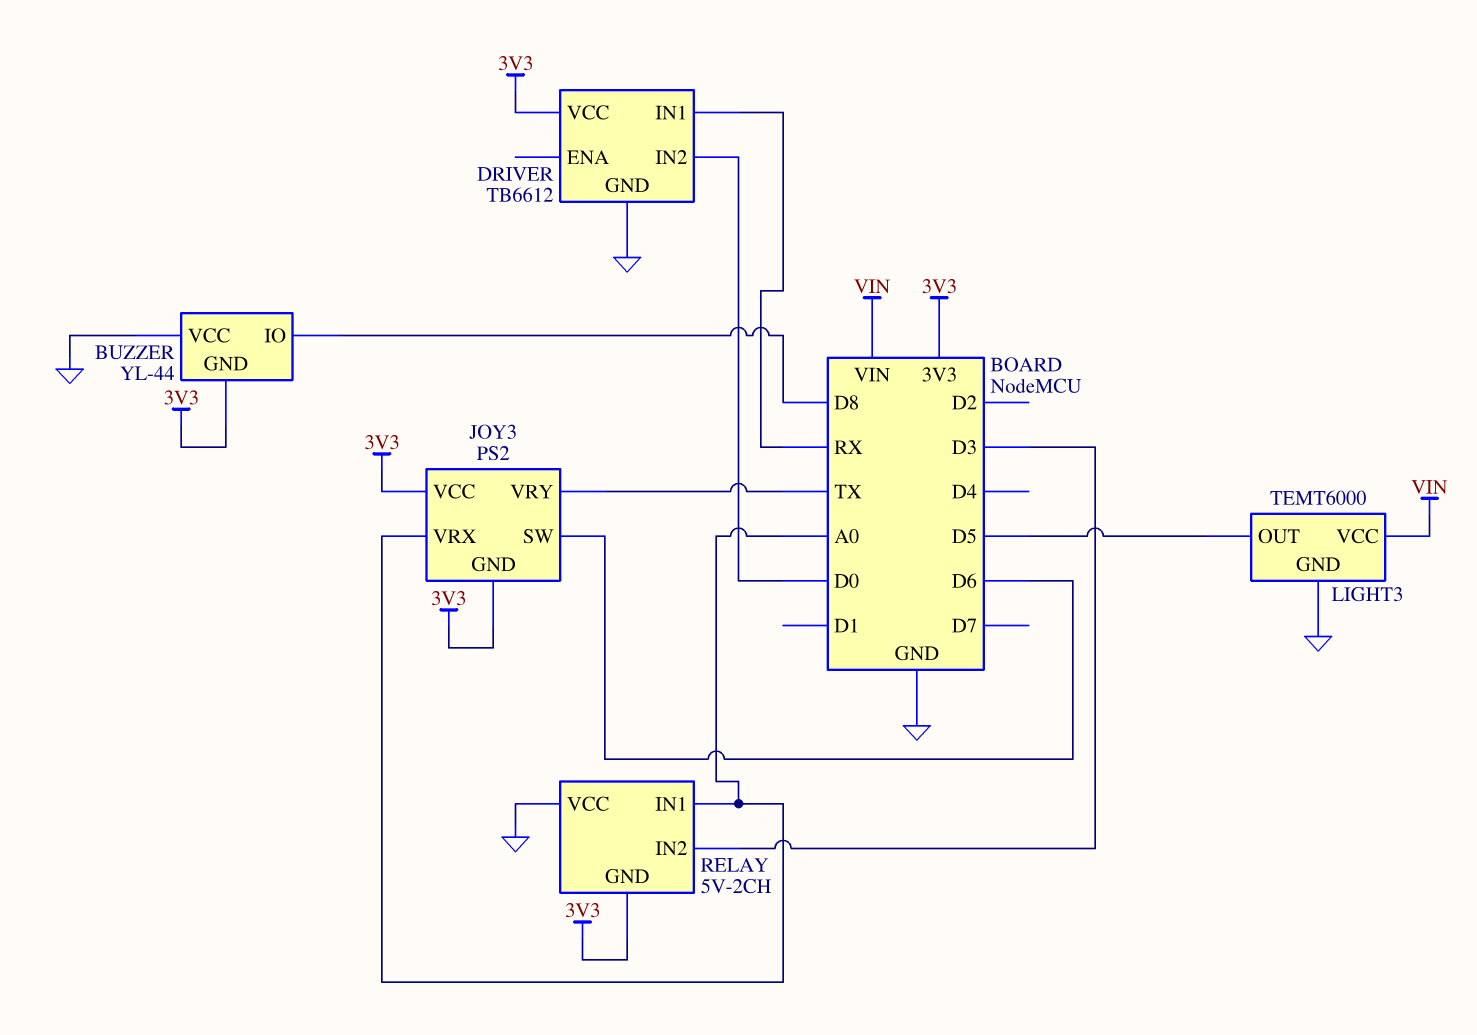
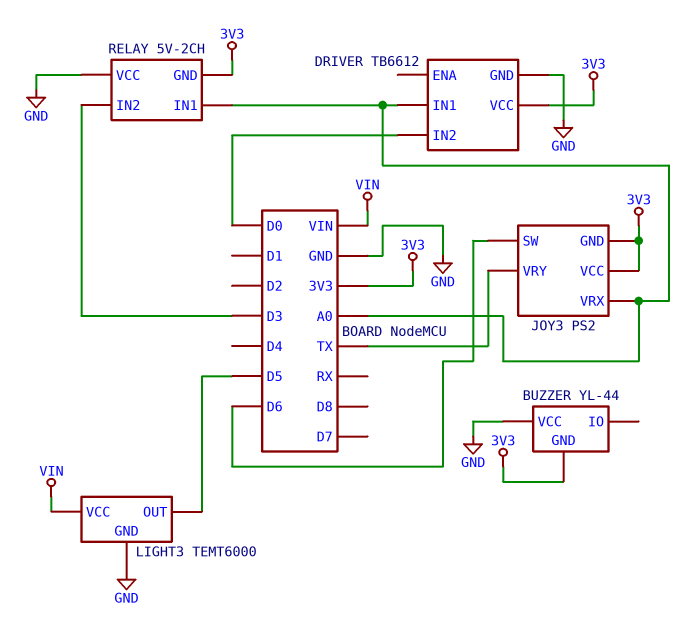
BUZZER pin IO: D8 -> none
DRIVER pin IN1: RX -> A0

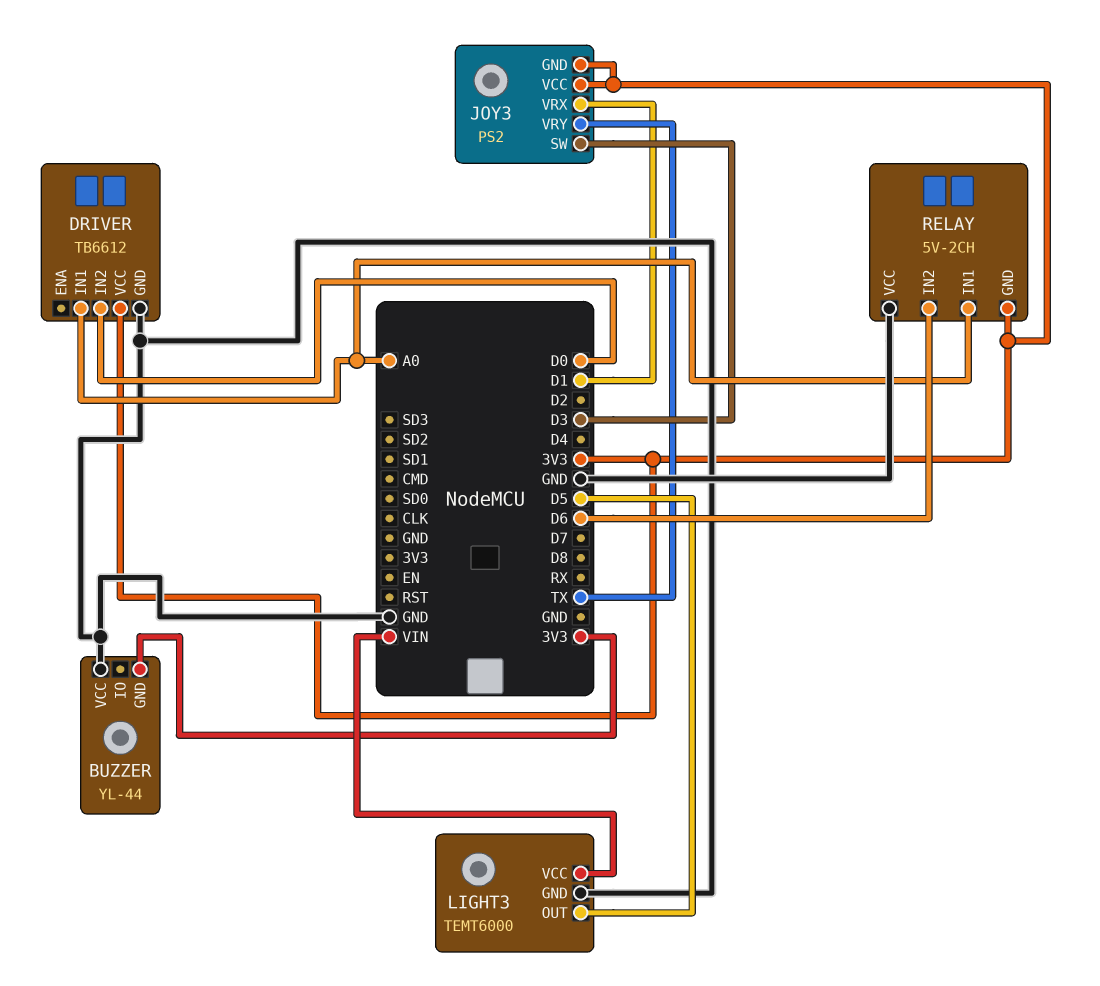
JOY3 pin SW: D6 -> D3
JOY3 pin VRX: A0 -> D1
RELAY pin IN2: D3 -> D6

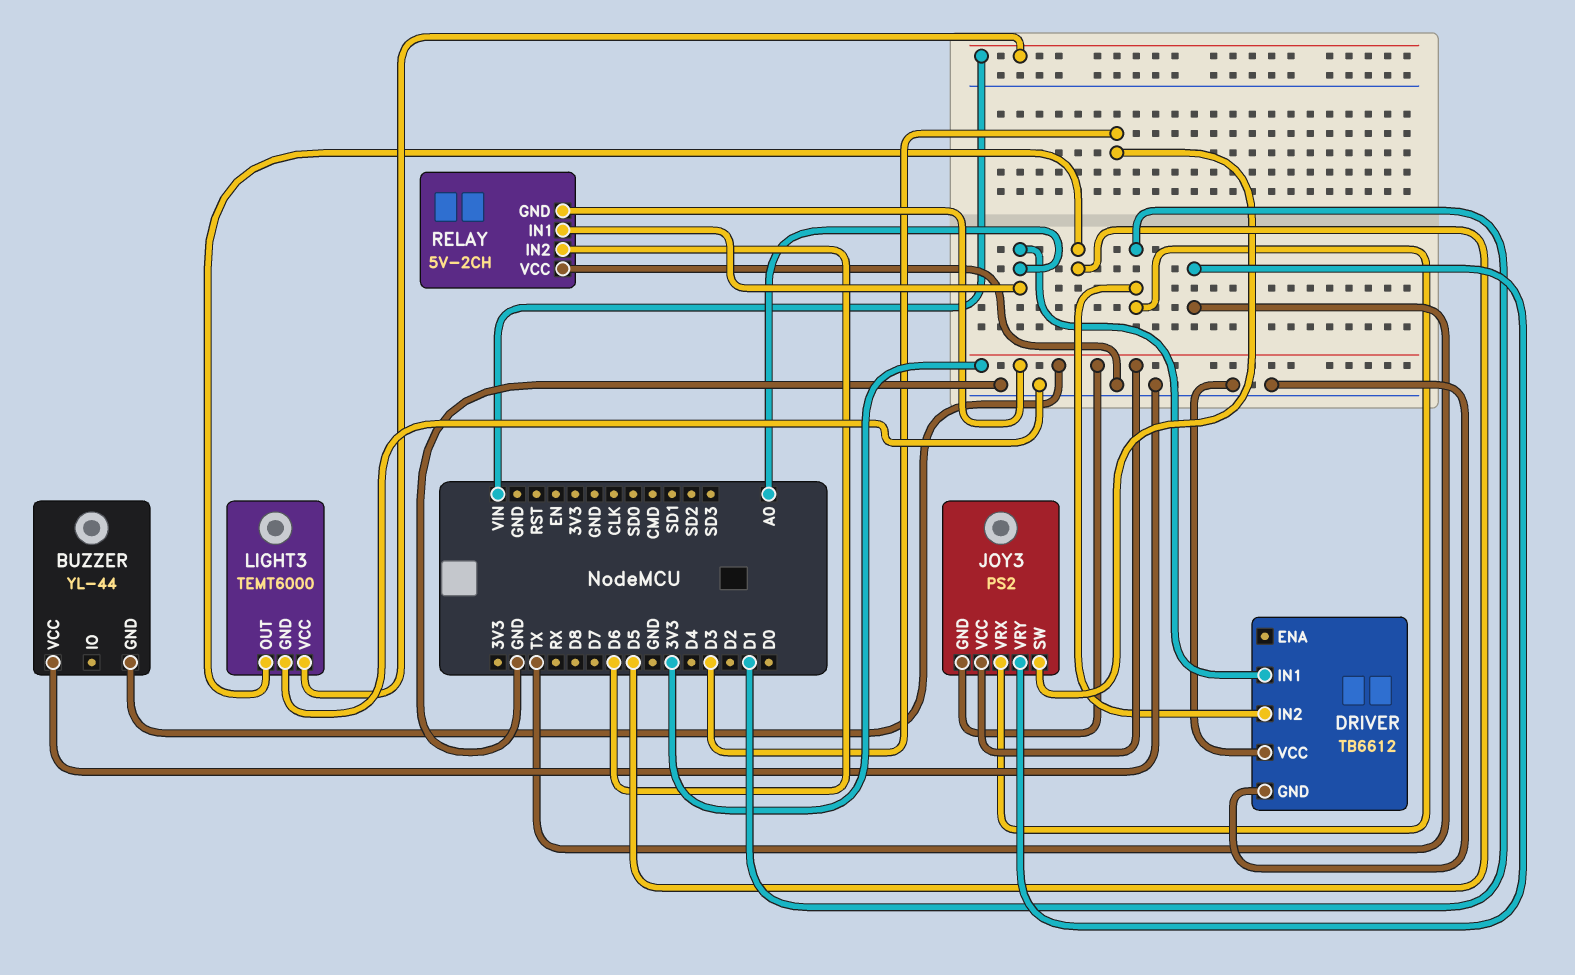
DRIVER pin IN2: D0 -> D1
DRIVER pin VCC: 3V3 -> GND

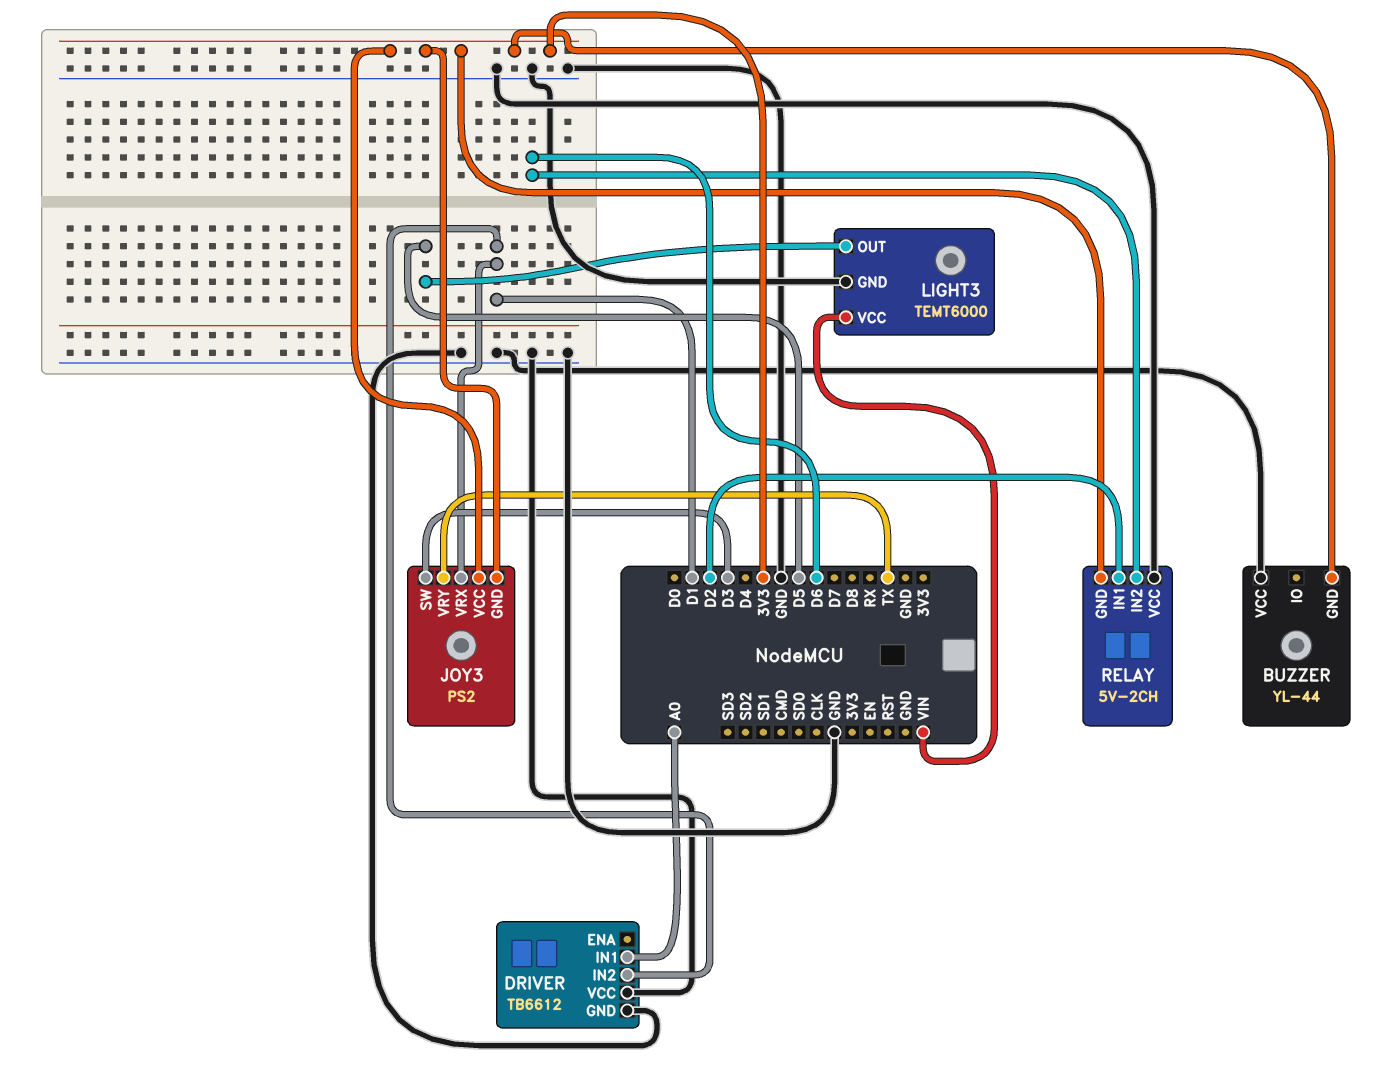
RELAY pin IN1: A0 -> D2

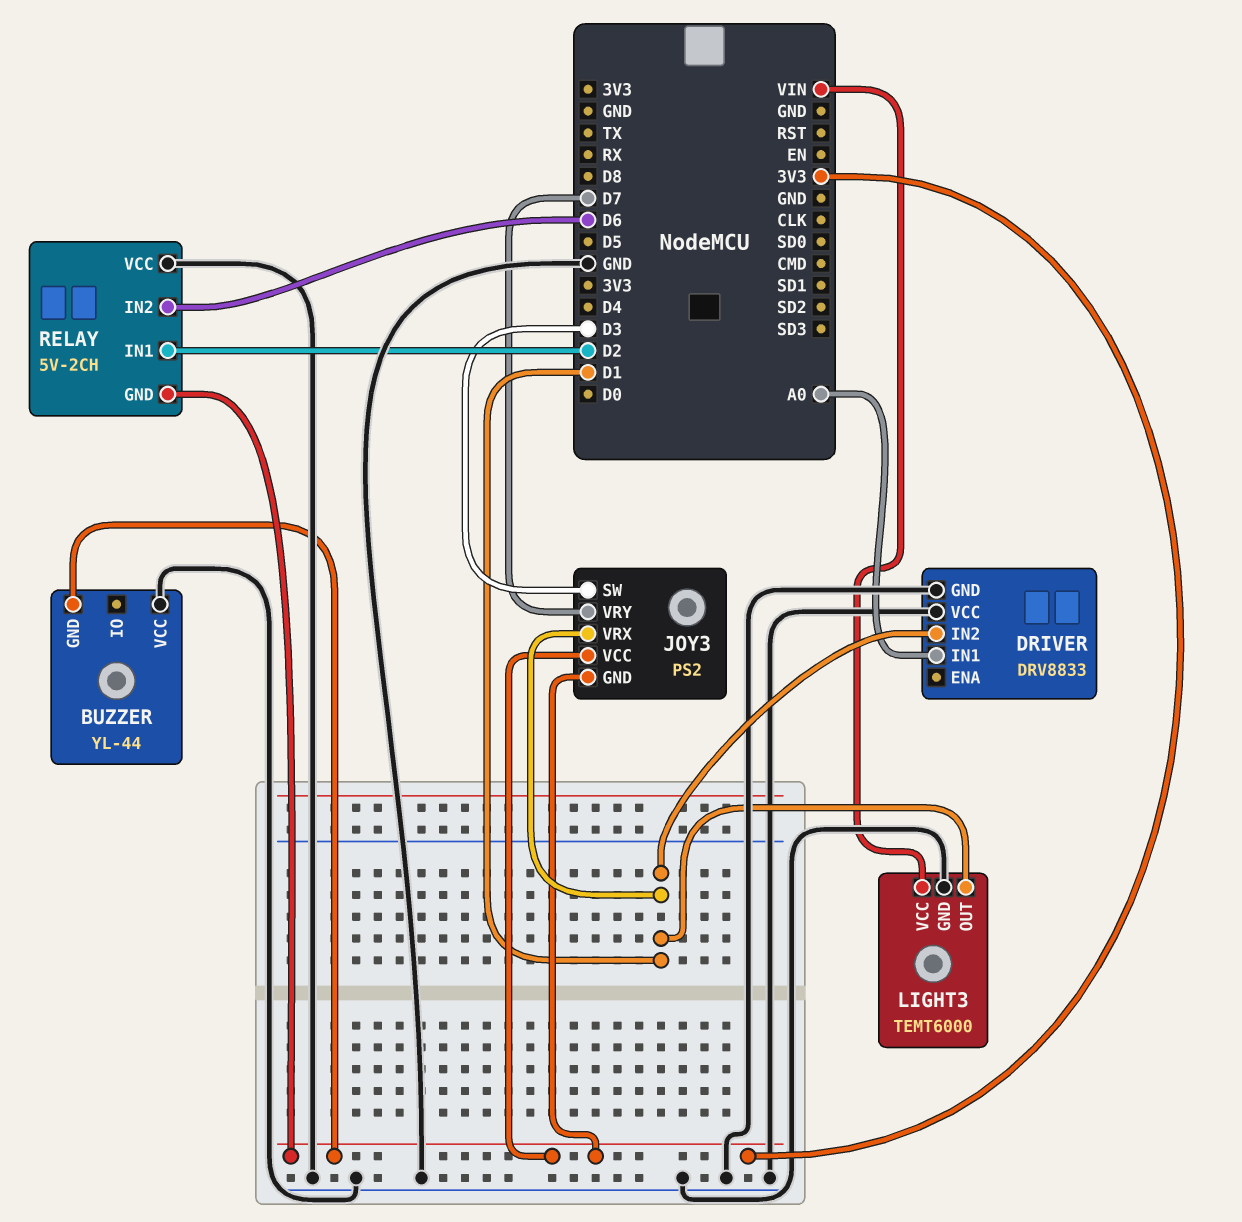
DRIVER: TB6612 -> DRV8833
JOY3 pin VRY: TX -> D7
LIGHT3 pin OUT: D5 -> D1

